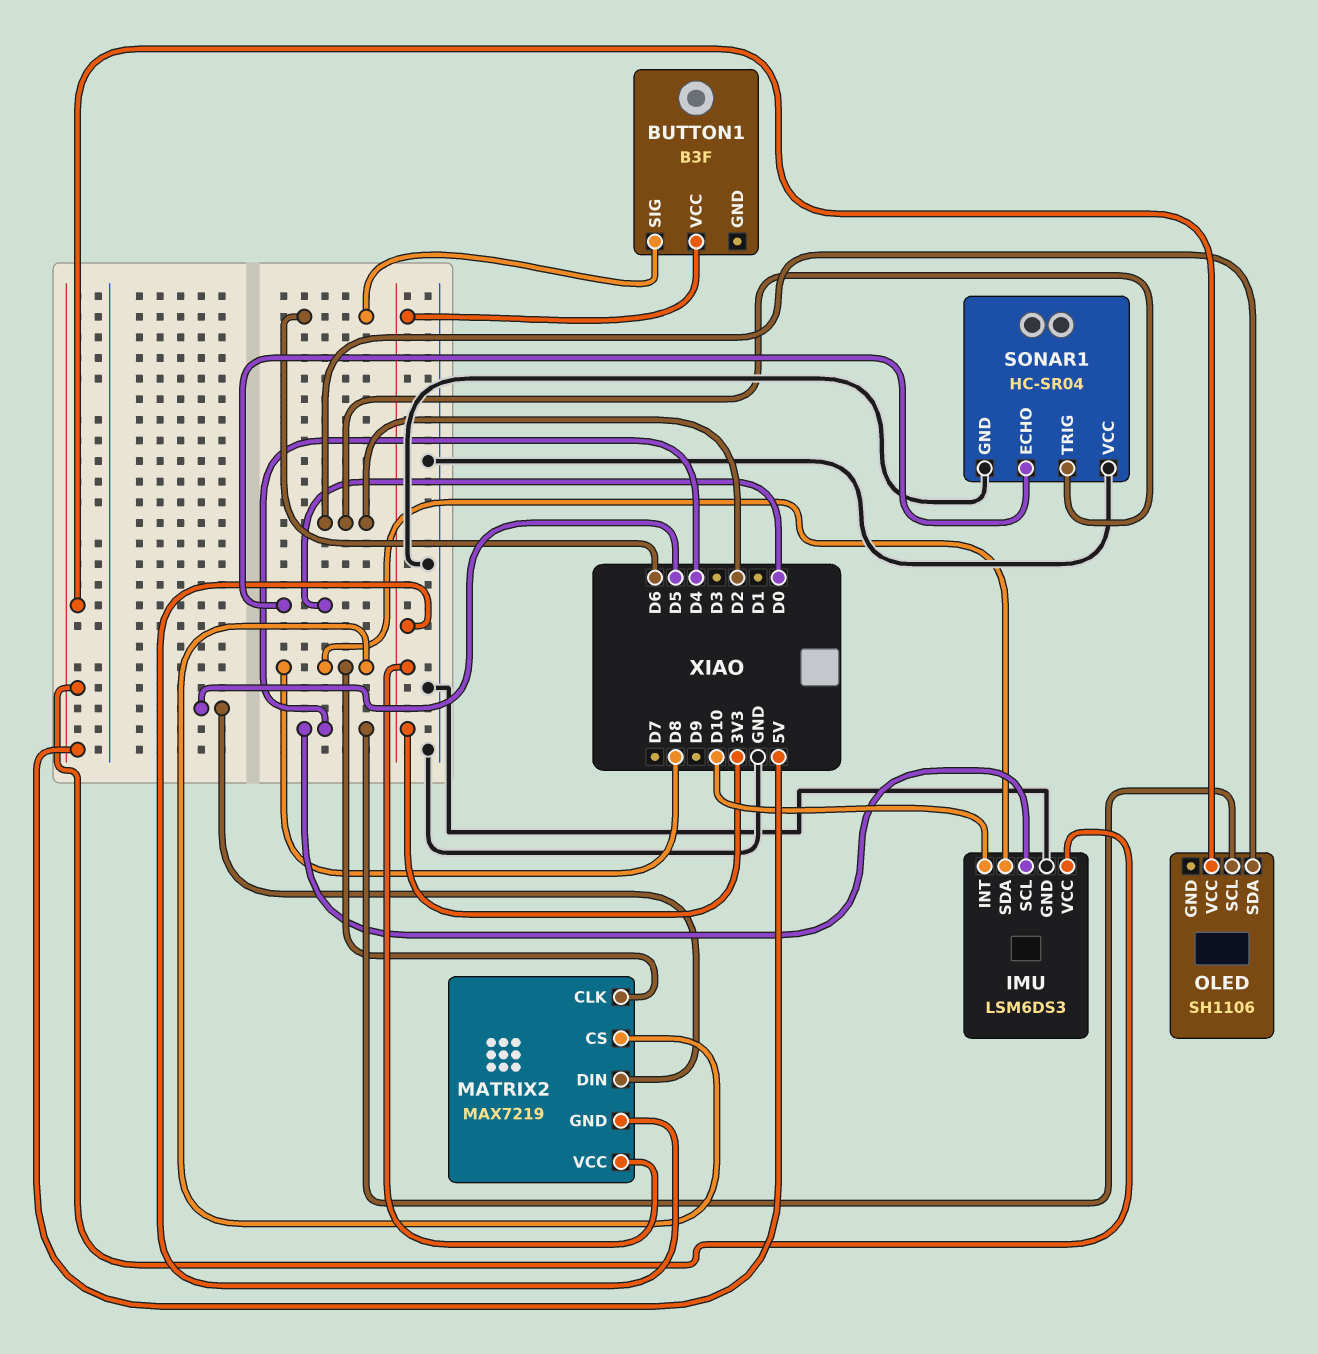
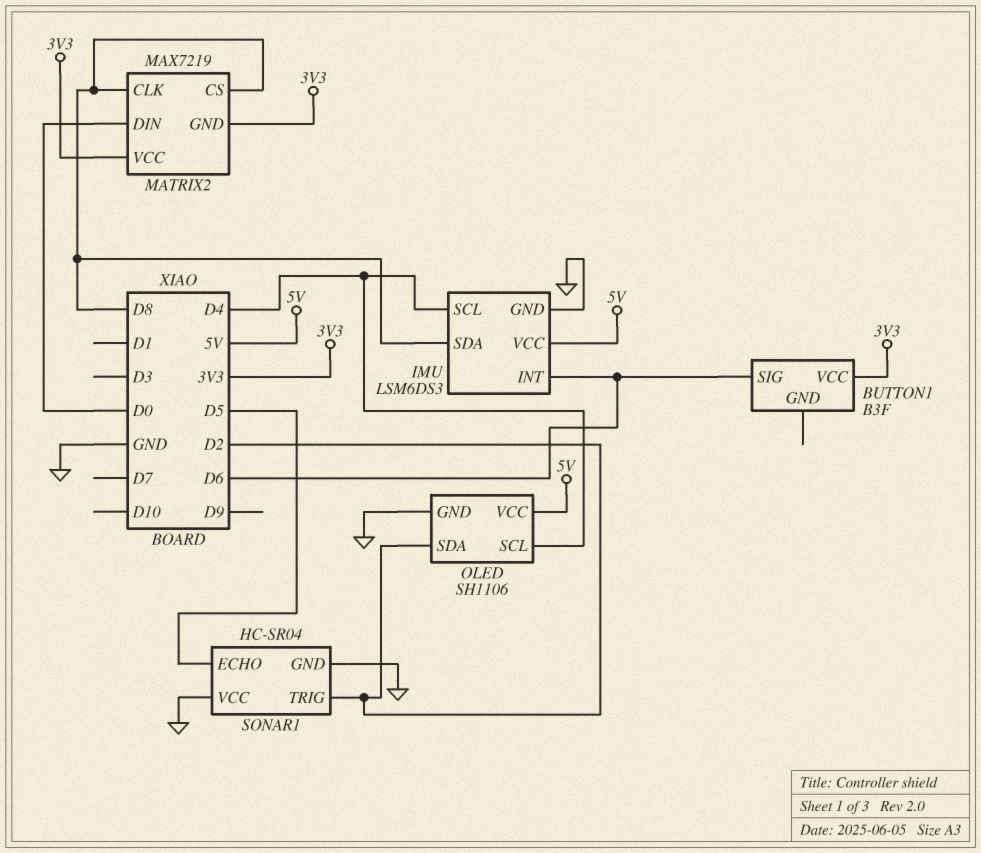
IMU pin INT: D10 -> D6
MATRIX2 pin DIN: D5 -> D0
OLED pin GND: none -> GND
SONAR1 pin ECHO: D0 -> D5

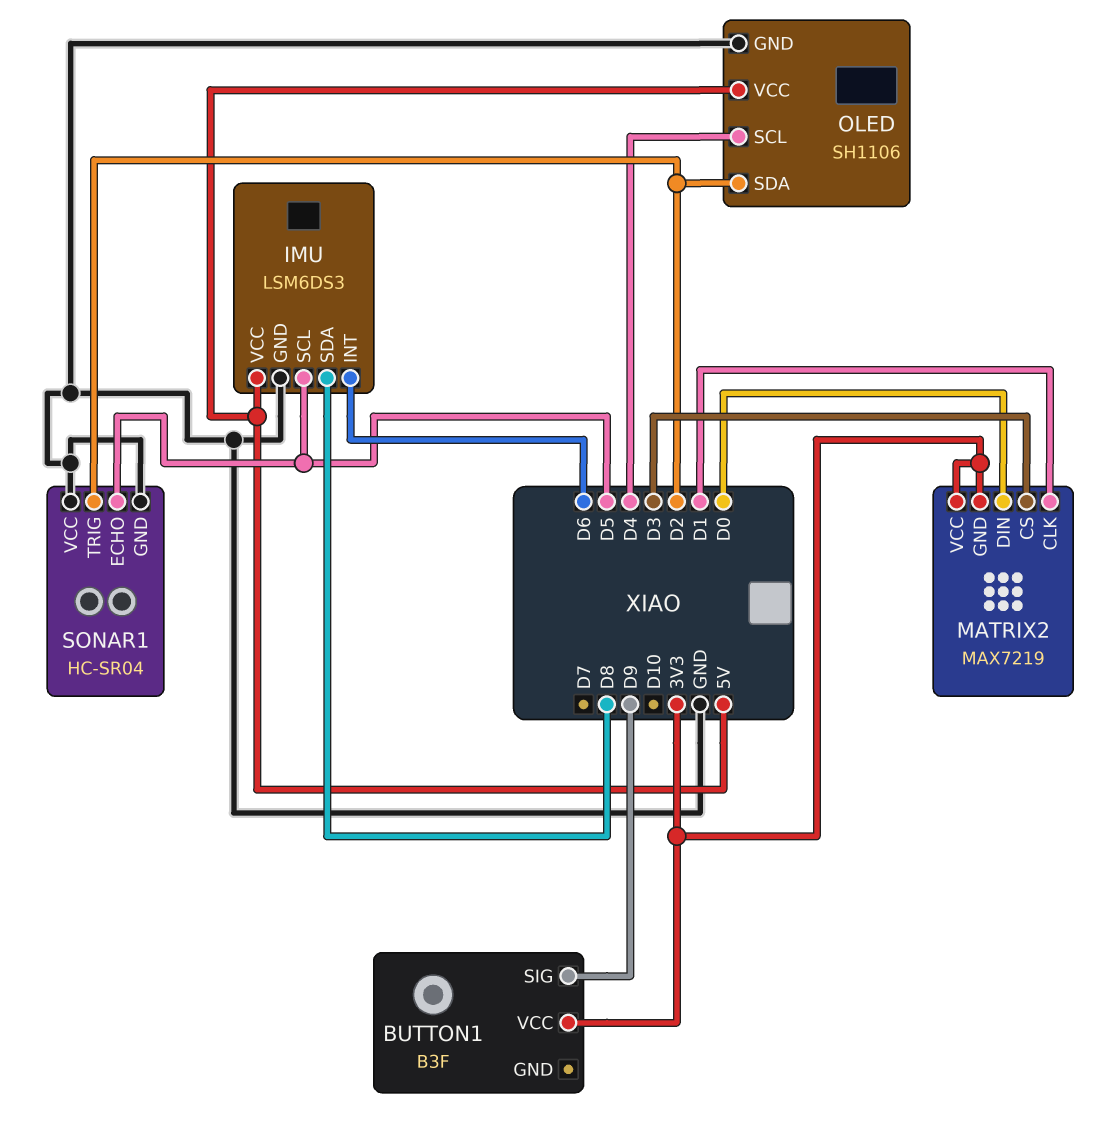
BUTTON1 pin SIG: D6 -> D9
IMU pin SCL: D4 -> D5
MATRIX2 pin CLK: D8 -> D1
MATRIX2 pin CS: D8 -> D3

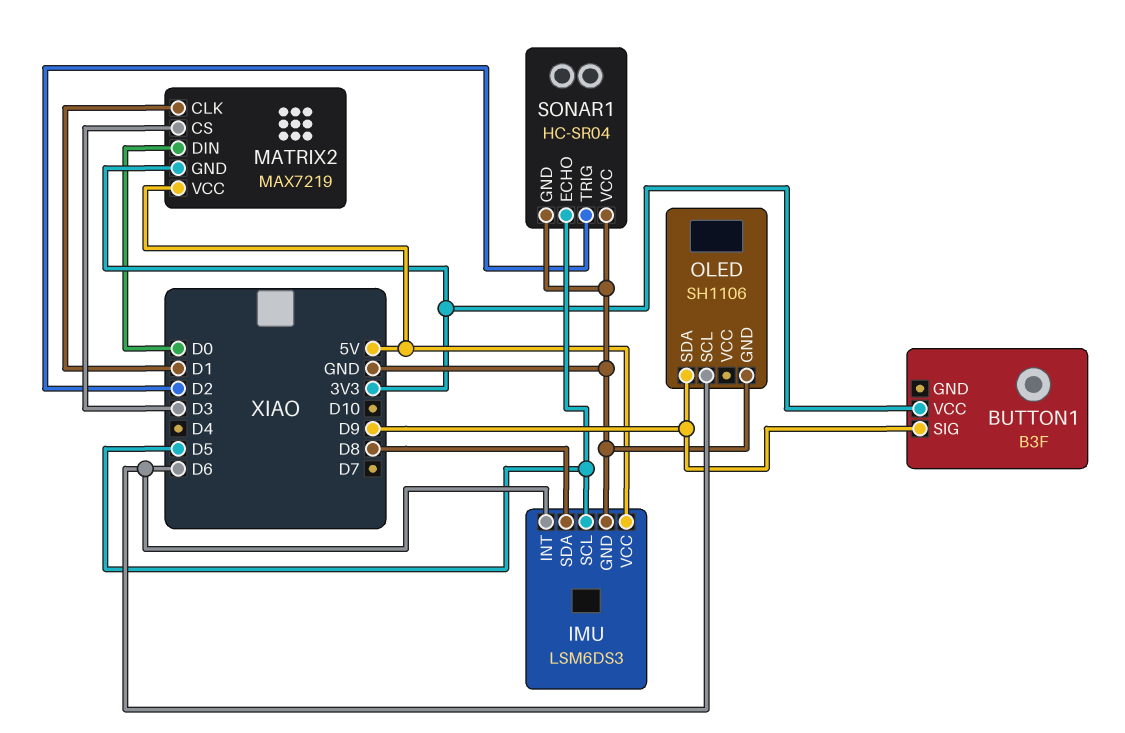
MATRIX2 pin VCC: 3V3 -> 5V
OLED pin SCL: D4 -> D6
OLED pin SDA: D2 -> D9
OLED pin VCC: 5V -> none

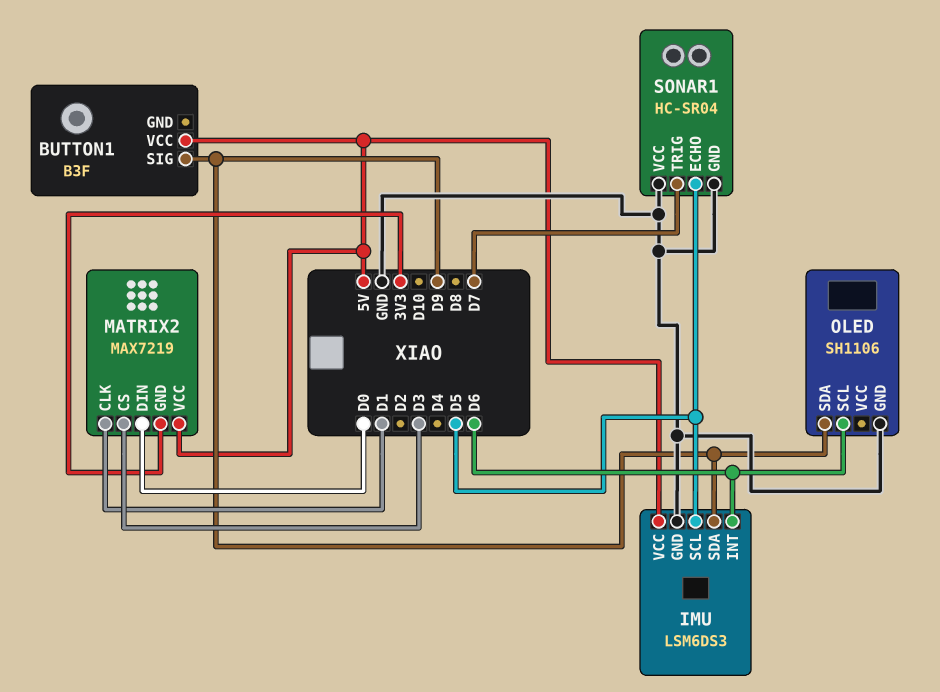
BUTTON1 pin VCC: 3V3 -> 5V
IMU pin SDA: D8 -> D9
SONAR1 pin TRIG: D2 -> D7

